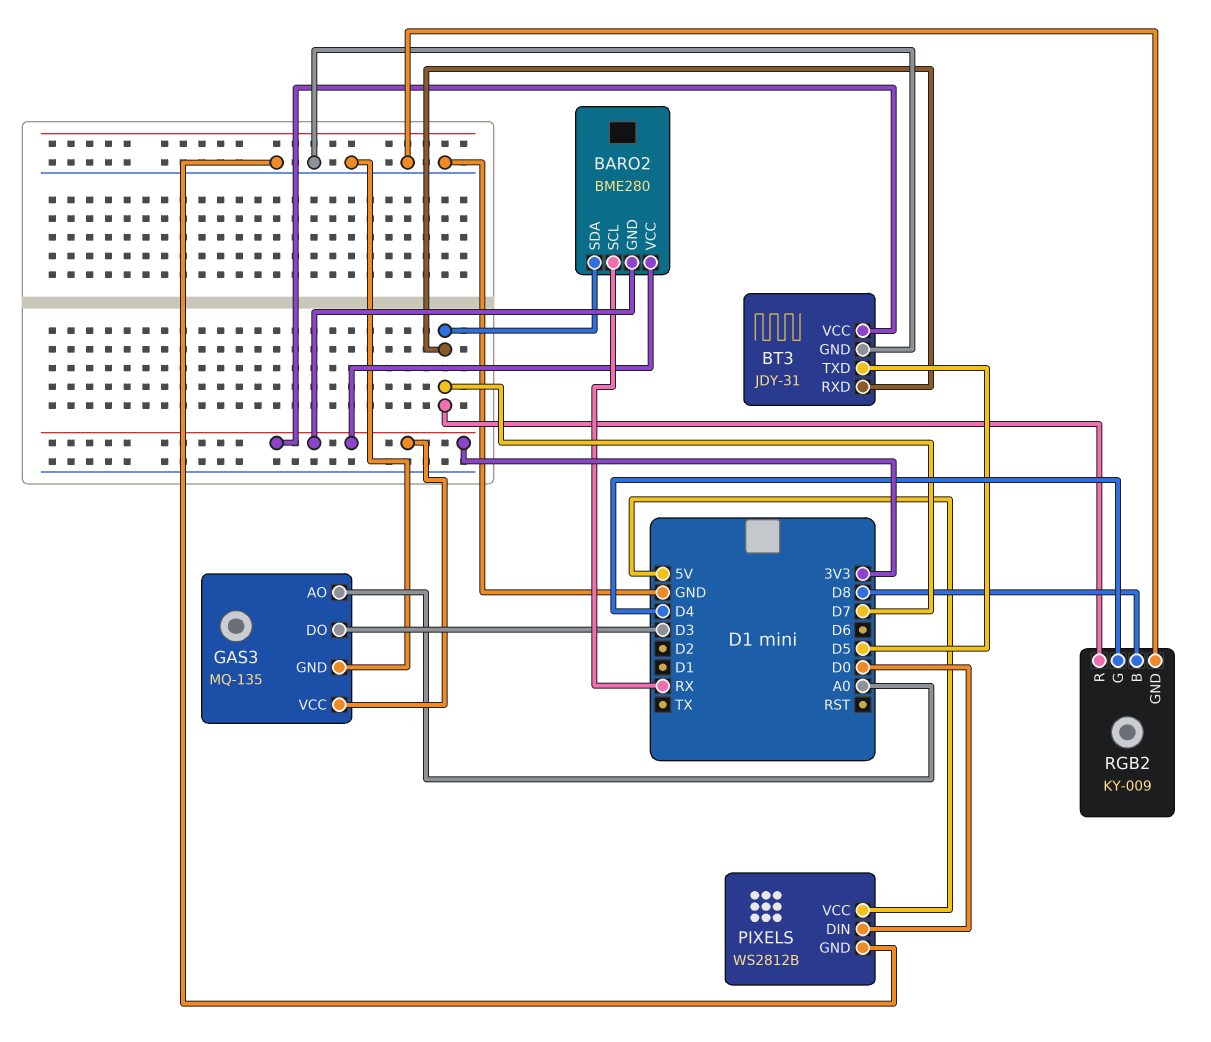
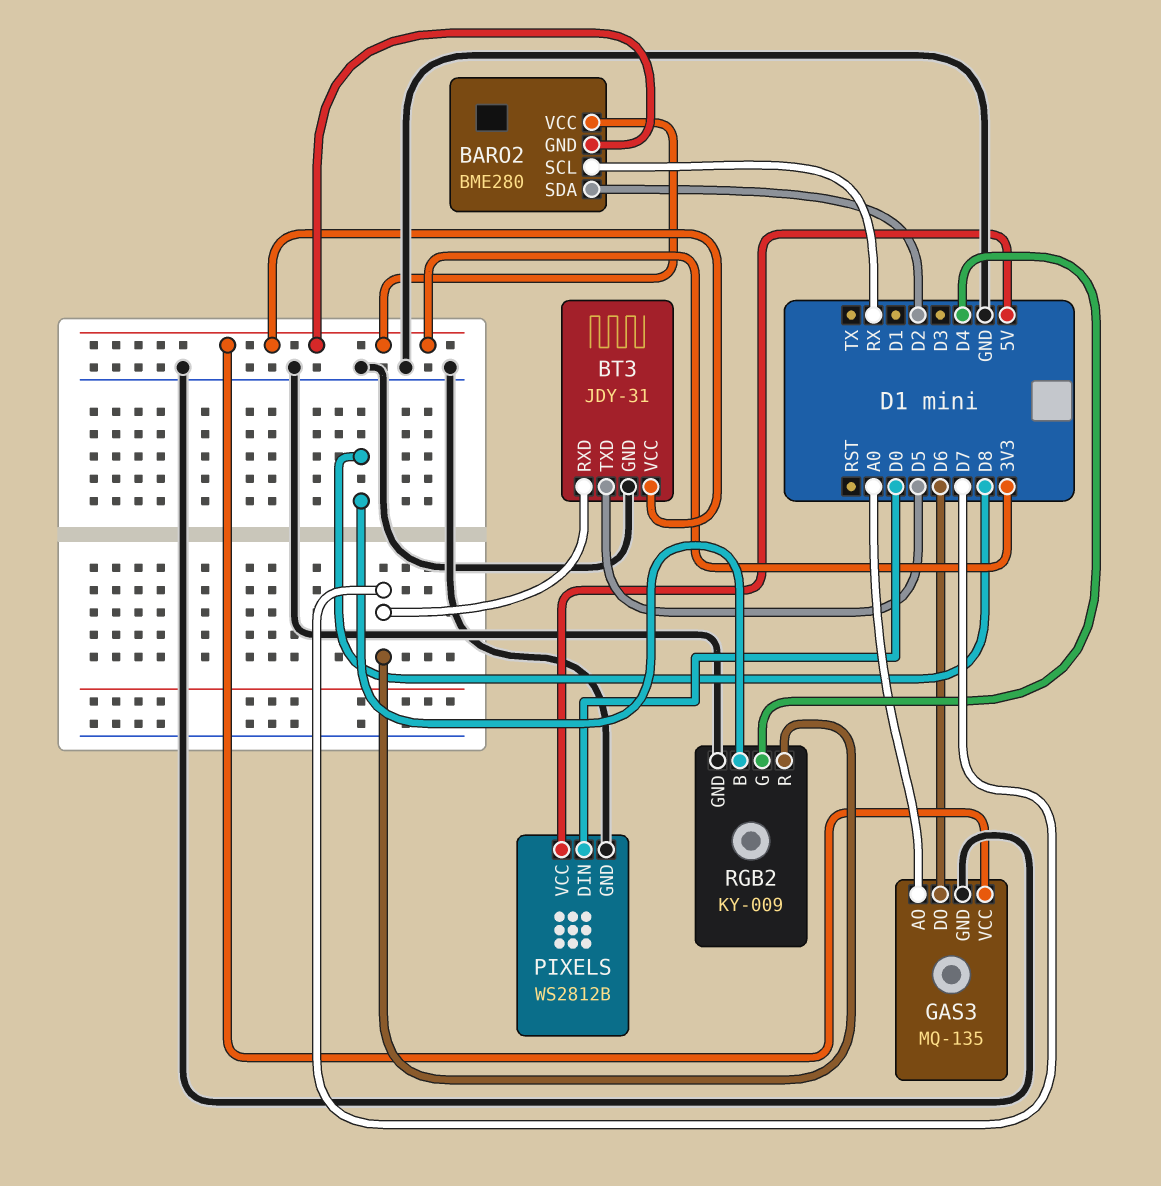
BARO2 pin SDA: D7 -> D2
GAS3 pin DO: D3 -> D6

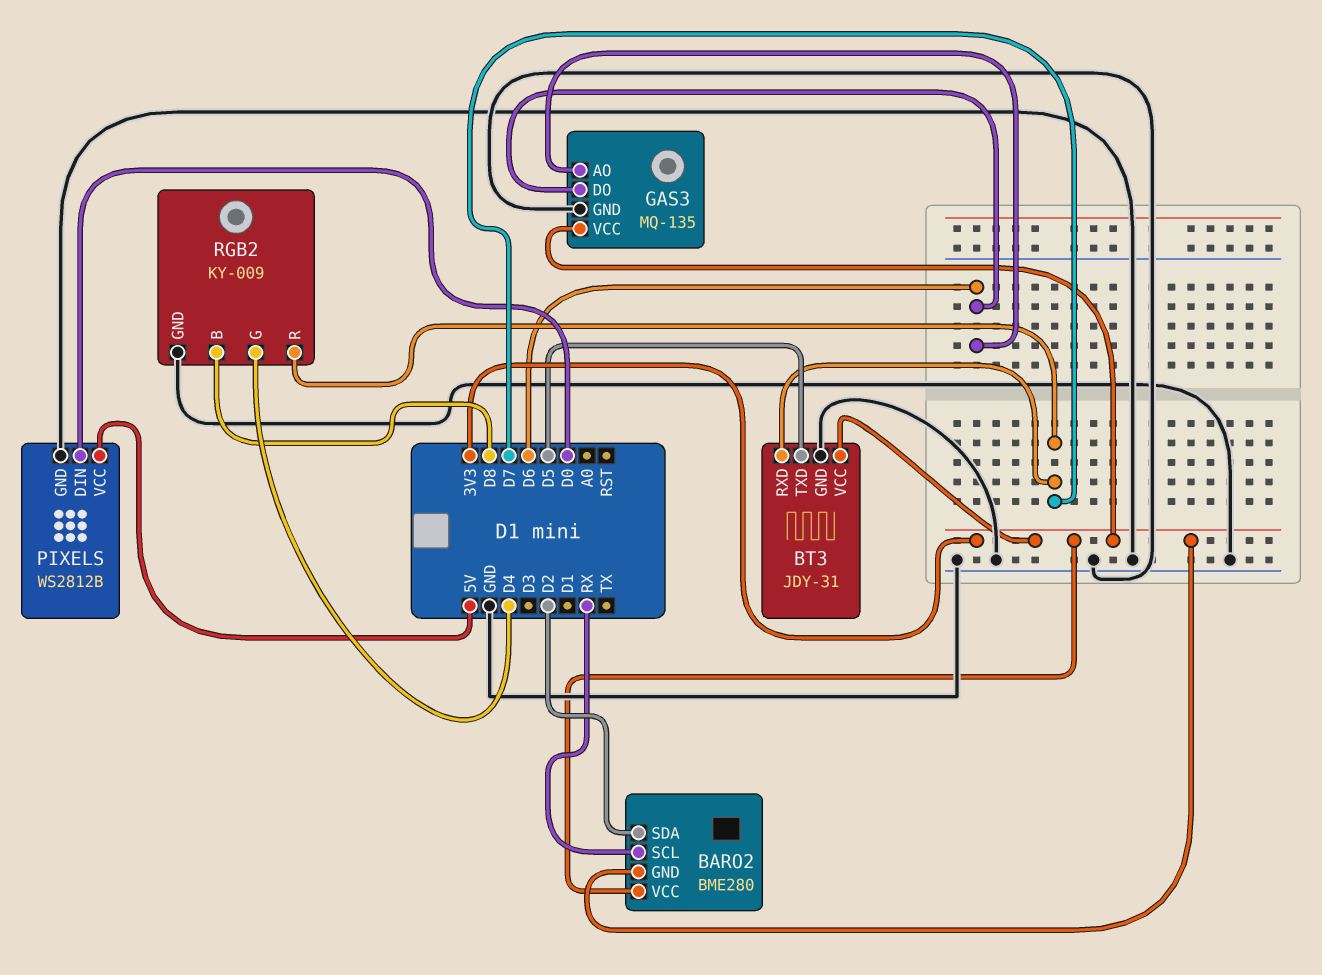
GAS3 pin AO: A0 -> D6

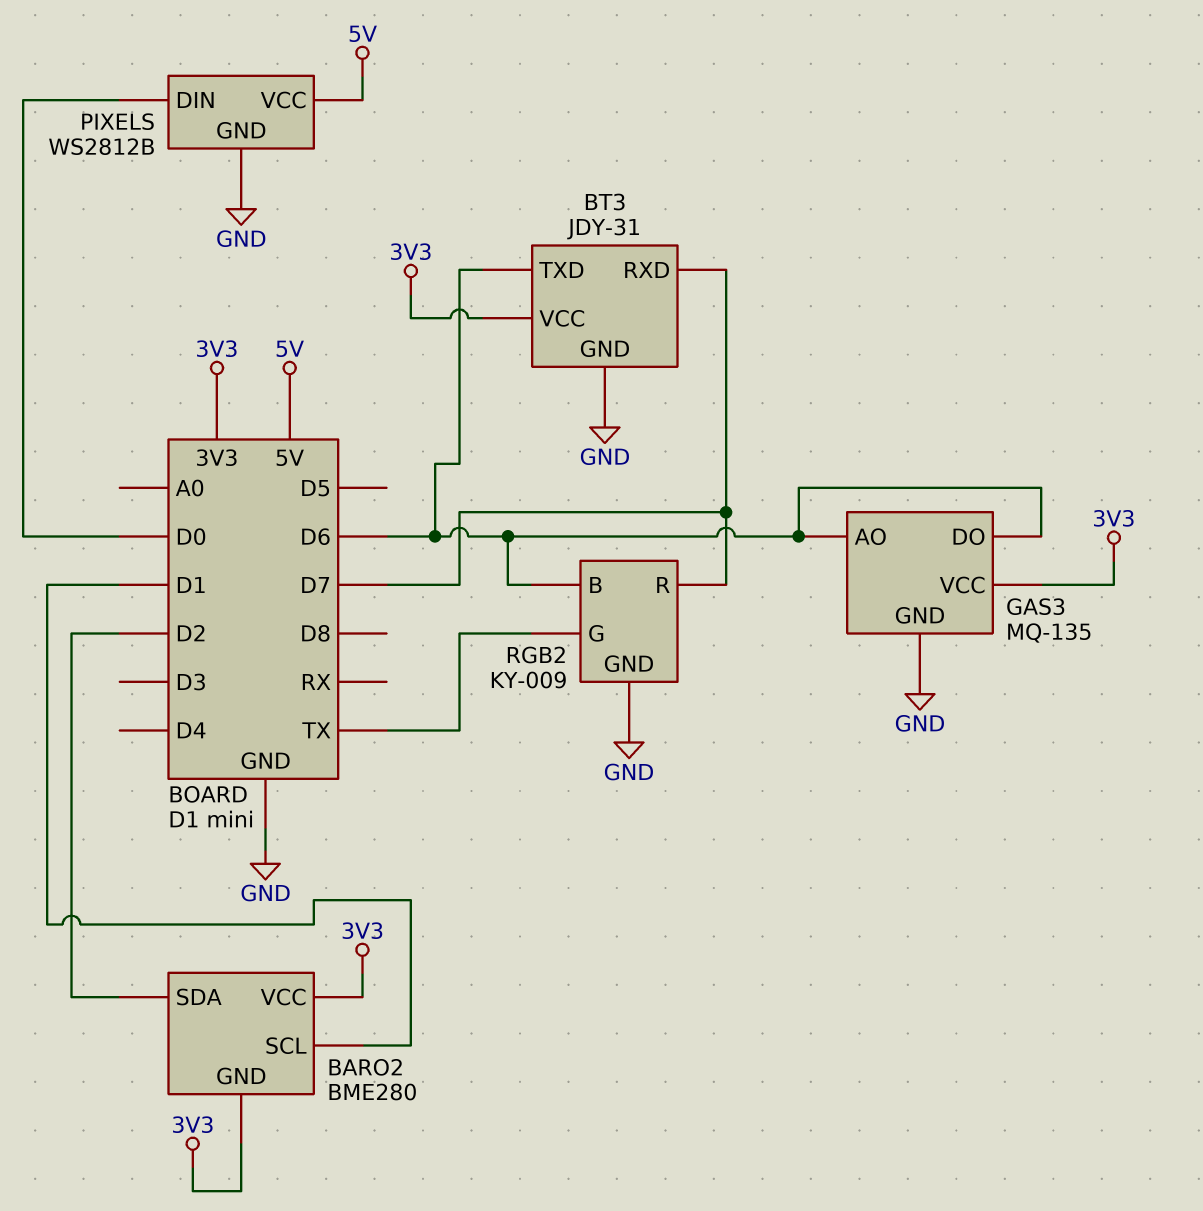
BARO2 pin SCL: RX -> D1
BT3 pin TXD: D5 -> D6
RGB2 pin B: D8 -> D6
RGB2 pin G: D4 -> TX

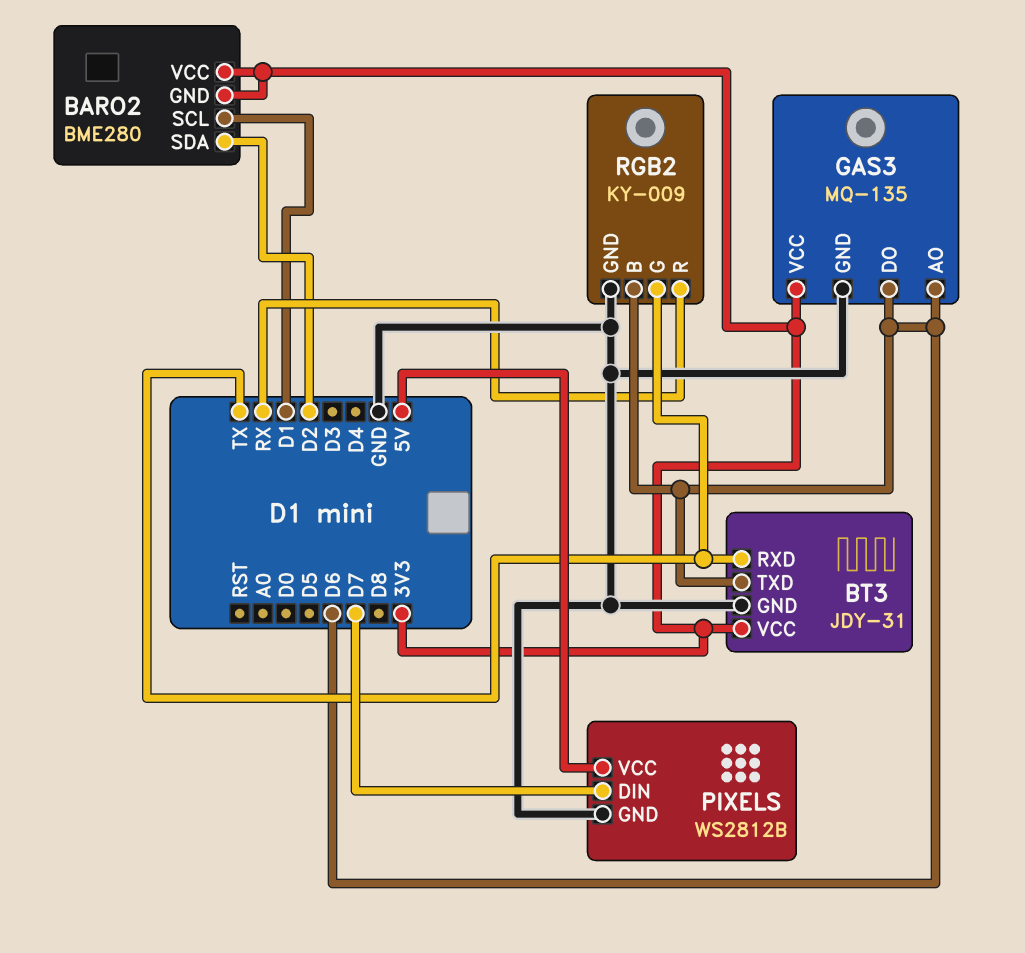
BT3 pin RXD: D7 -> TX
PIXELS pin DIN: D0 -> D7
RGB2 pin R: D7 -> RX

